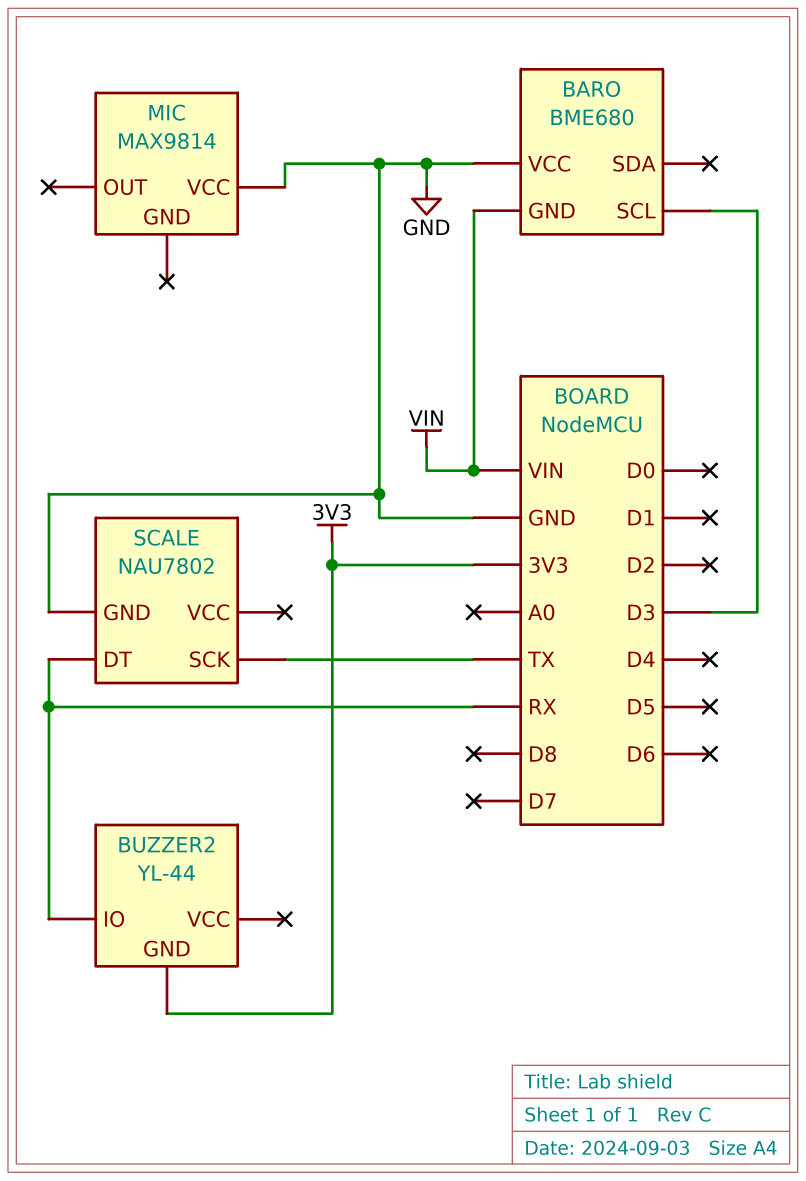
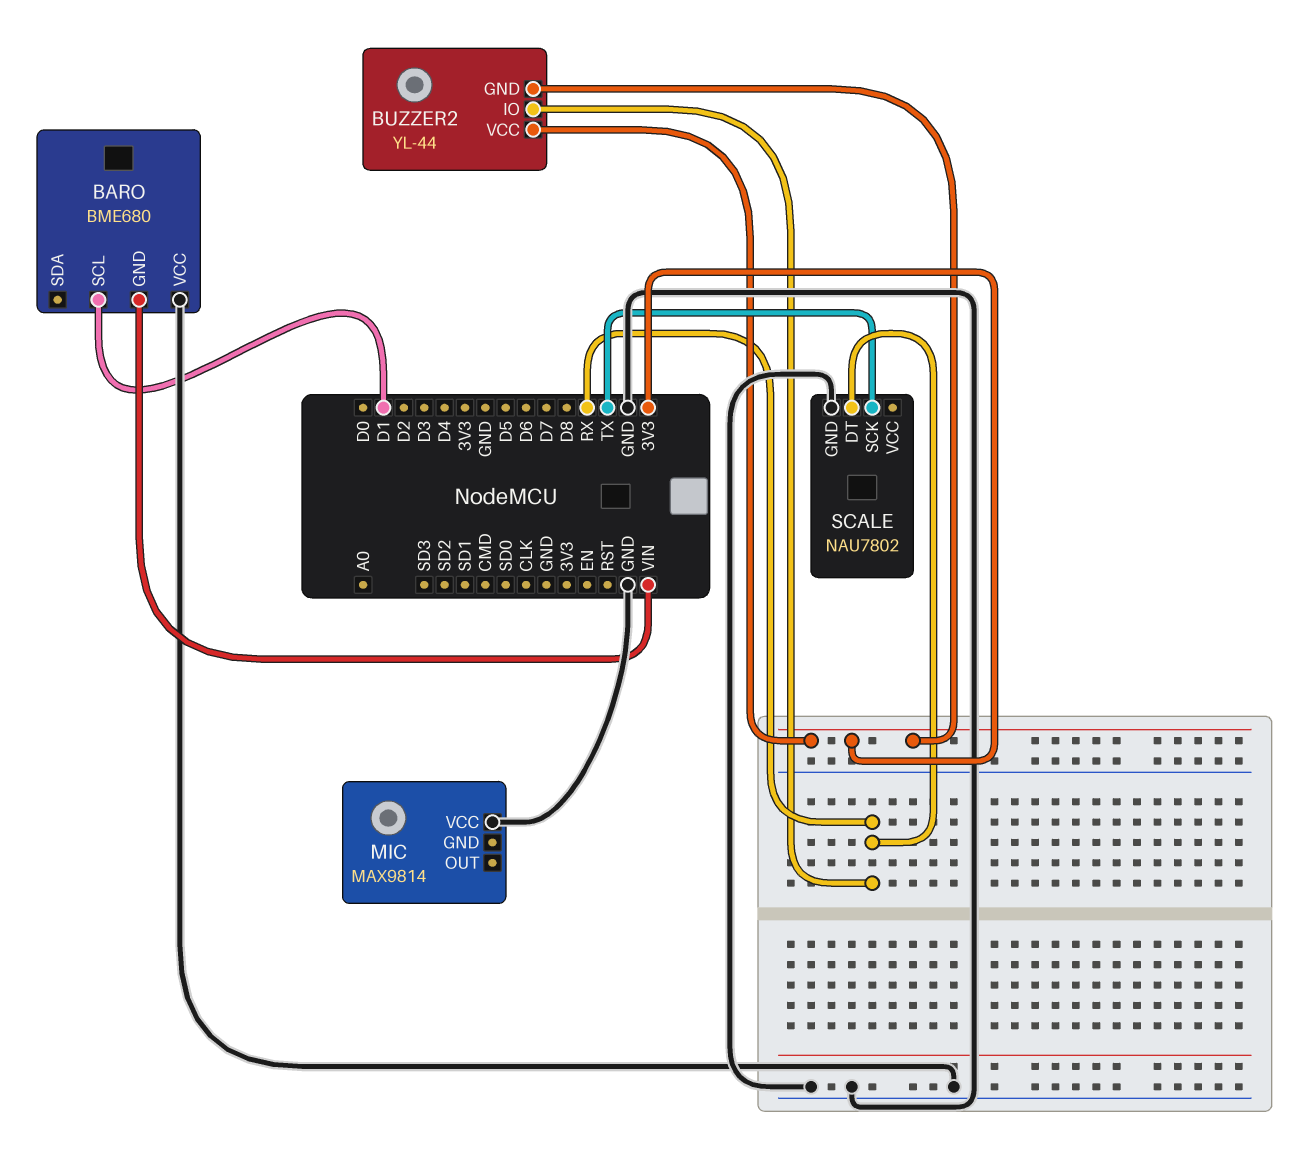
BARO pin SCL: D3 -> D1
BUZZER2 pin VCC: none -> 3V3

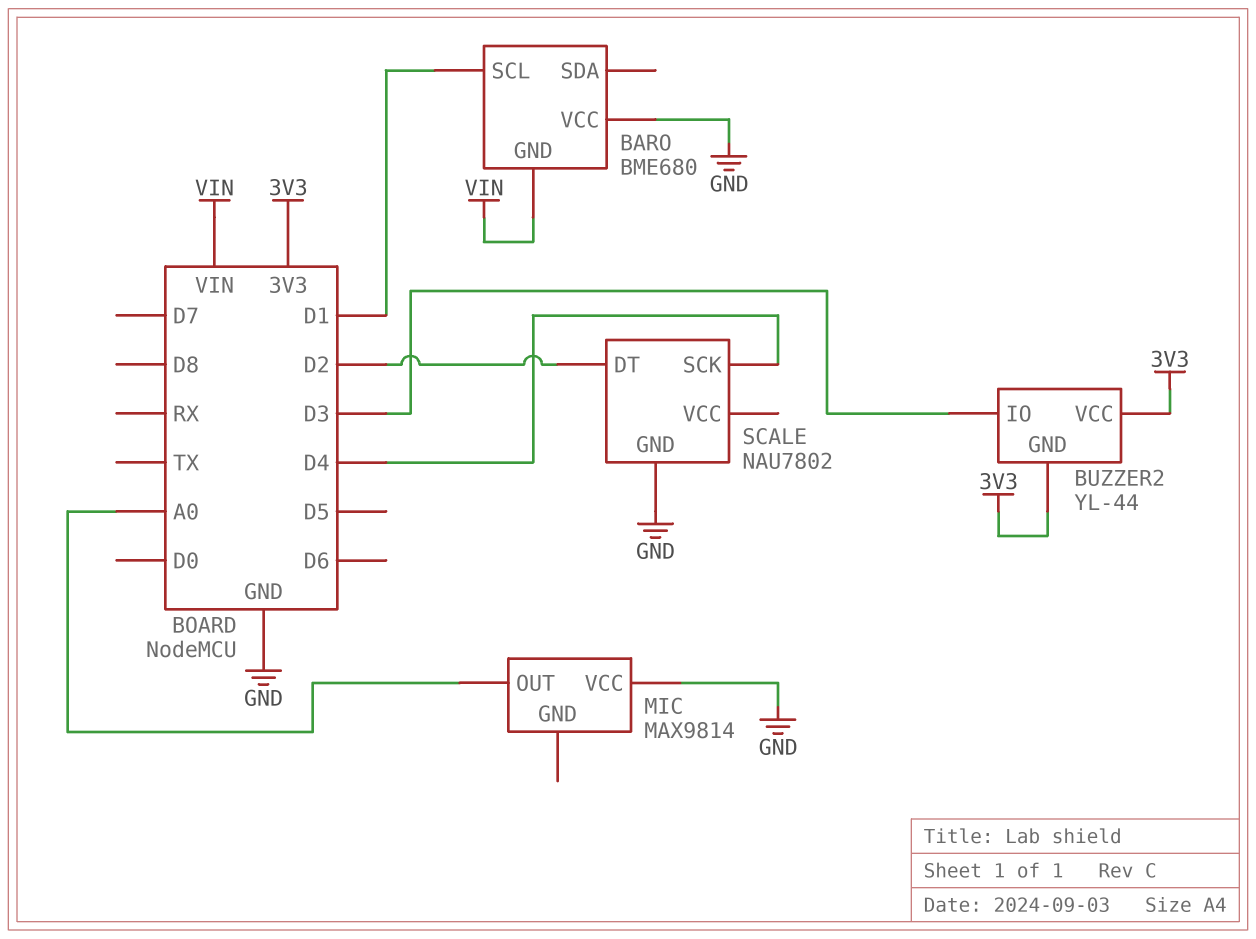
BUZZER2 pin IO: RX -> D3
MIC pin OUT: none -> A0
SCALE pin DT: RX -> D2
SCALE pin SCK: TX -> D4

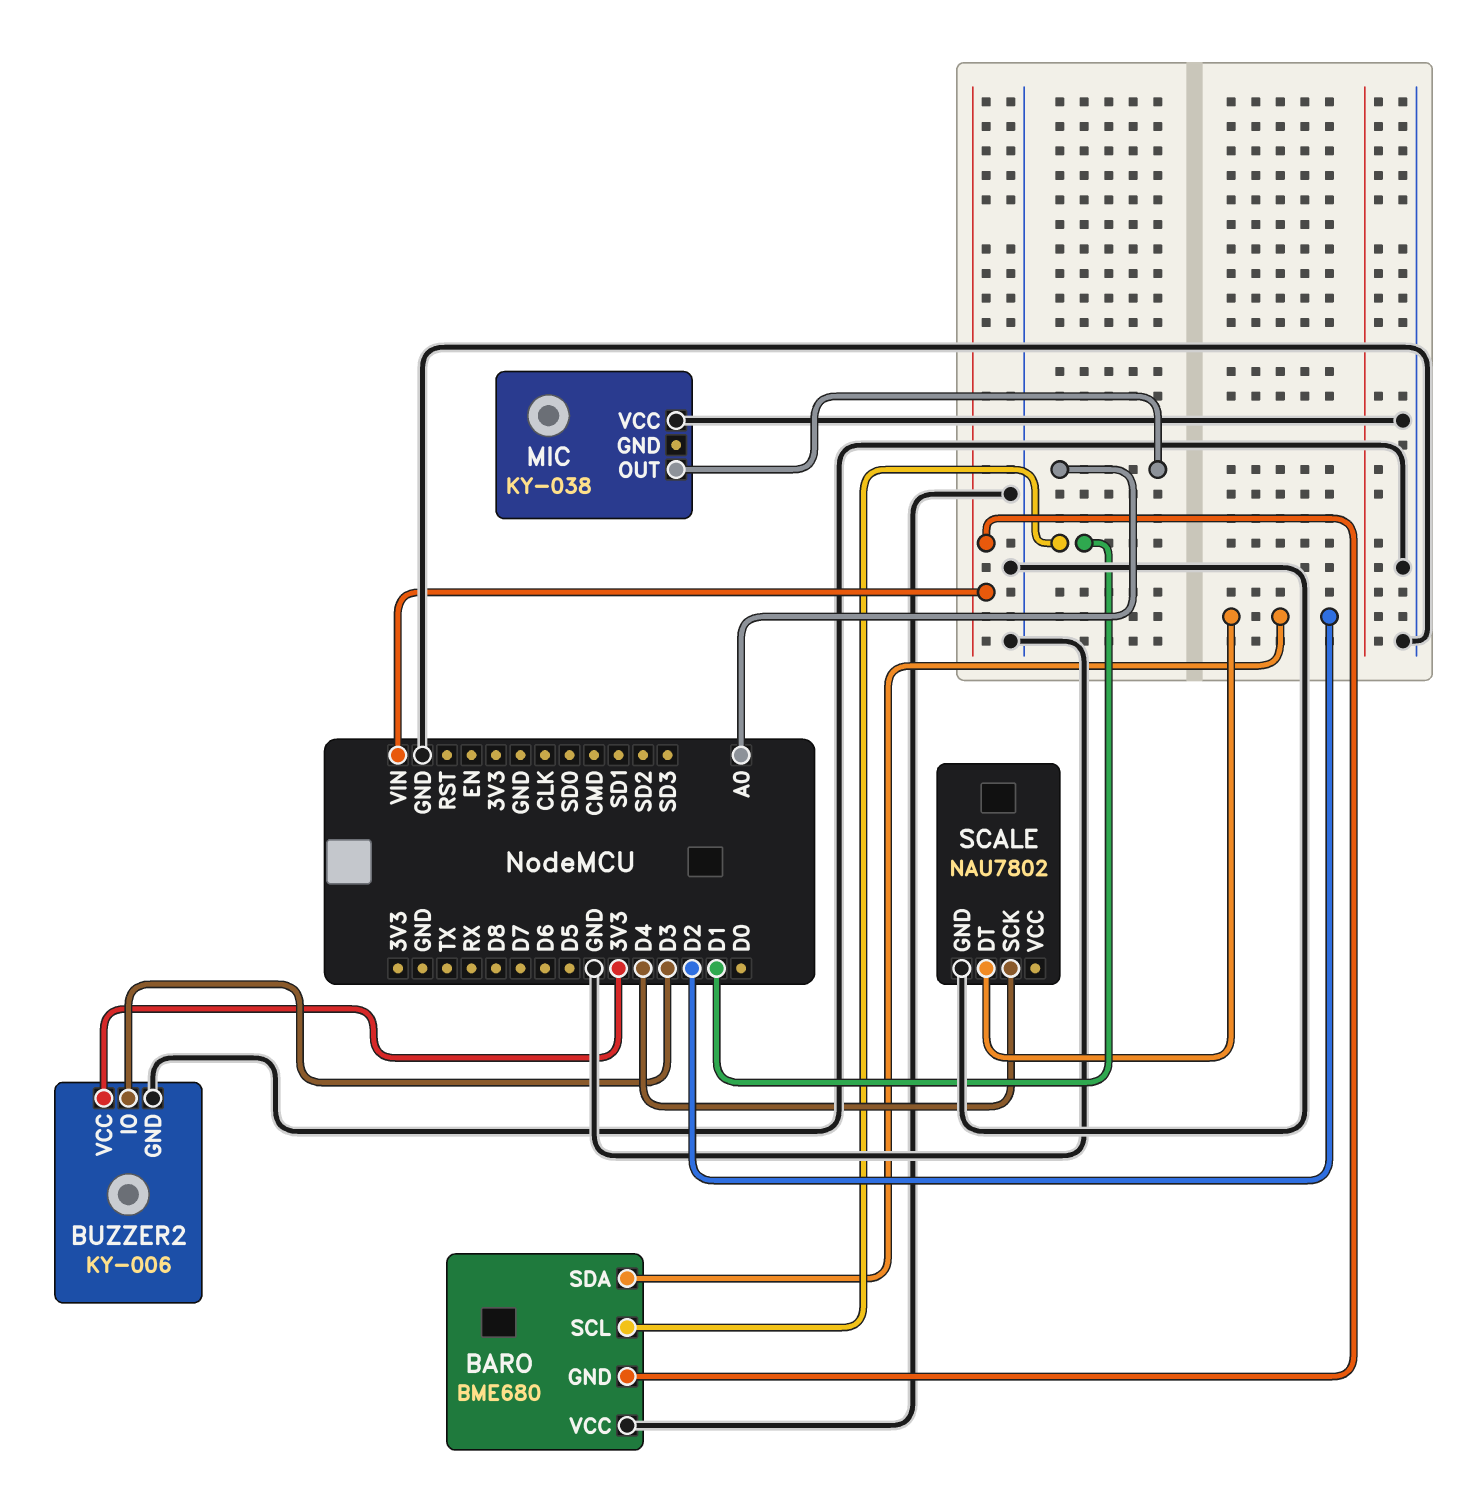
BARO pin SDA: none -> D2
BUZZER2: YL-44 -> KY-006
BUZZER2 pin GND: 3V3 -> GND
MIC: MAX9814 -> KY-038

